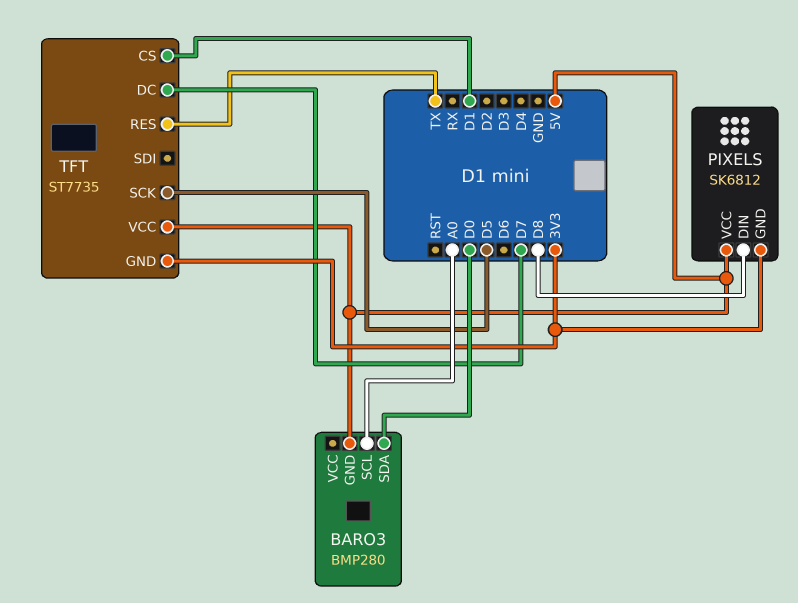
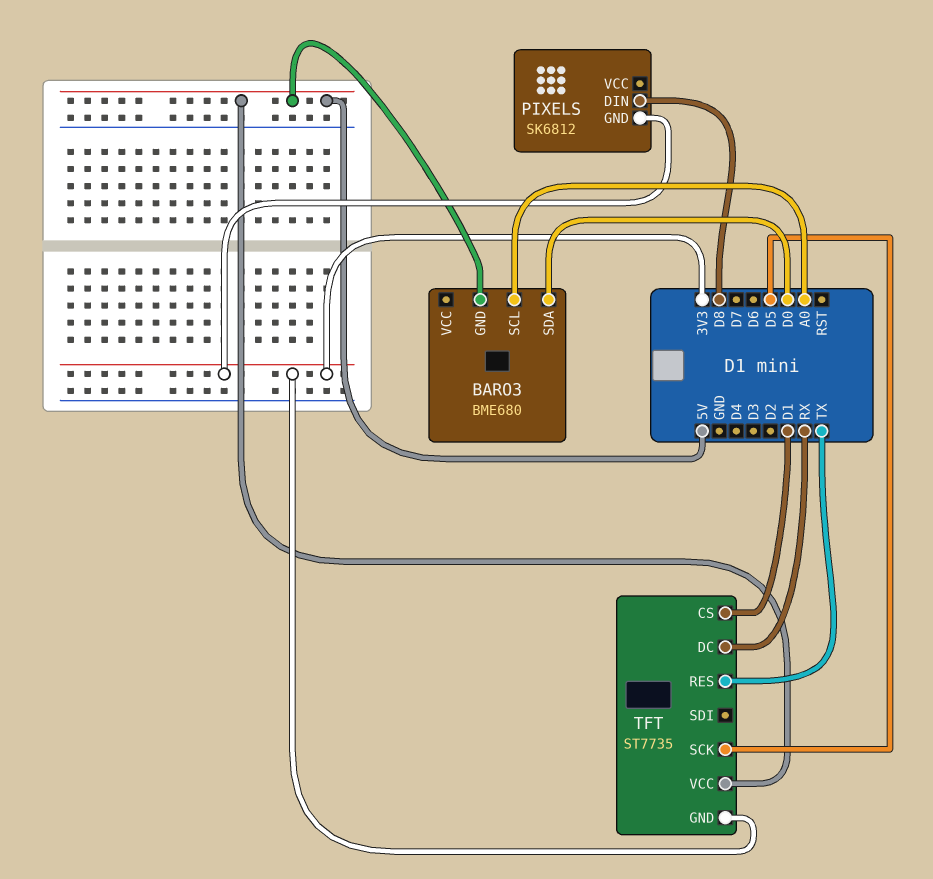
BARO3: BMP280 -> BME680
PIXELS pin VCC: 5V -> none
TFT pin DC: D7 -> RX

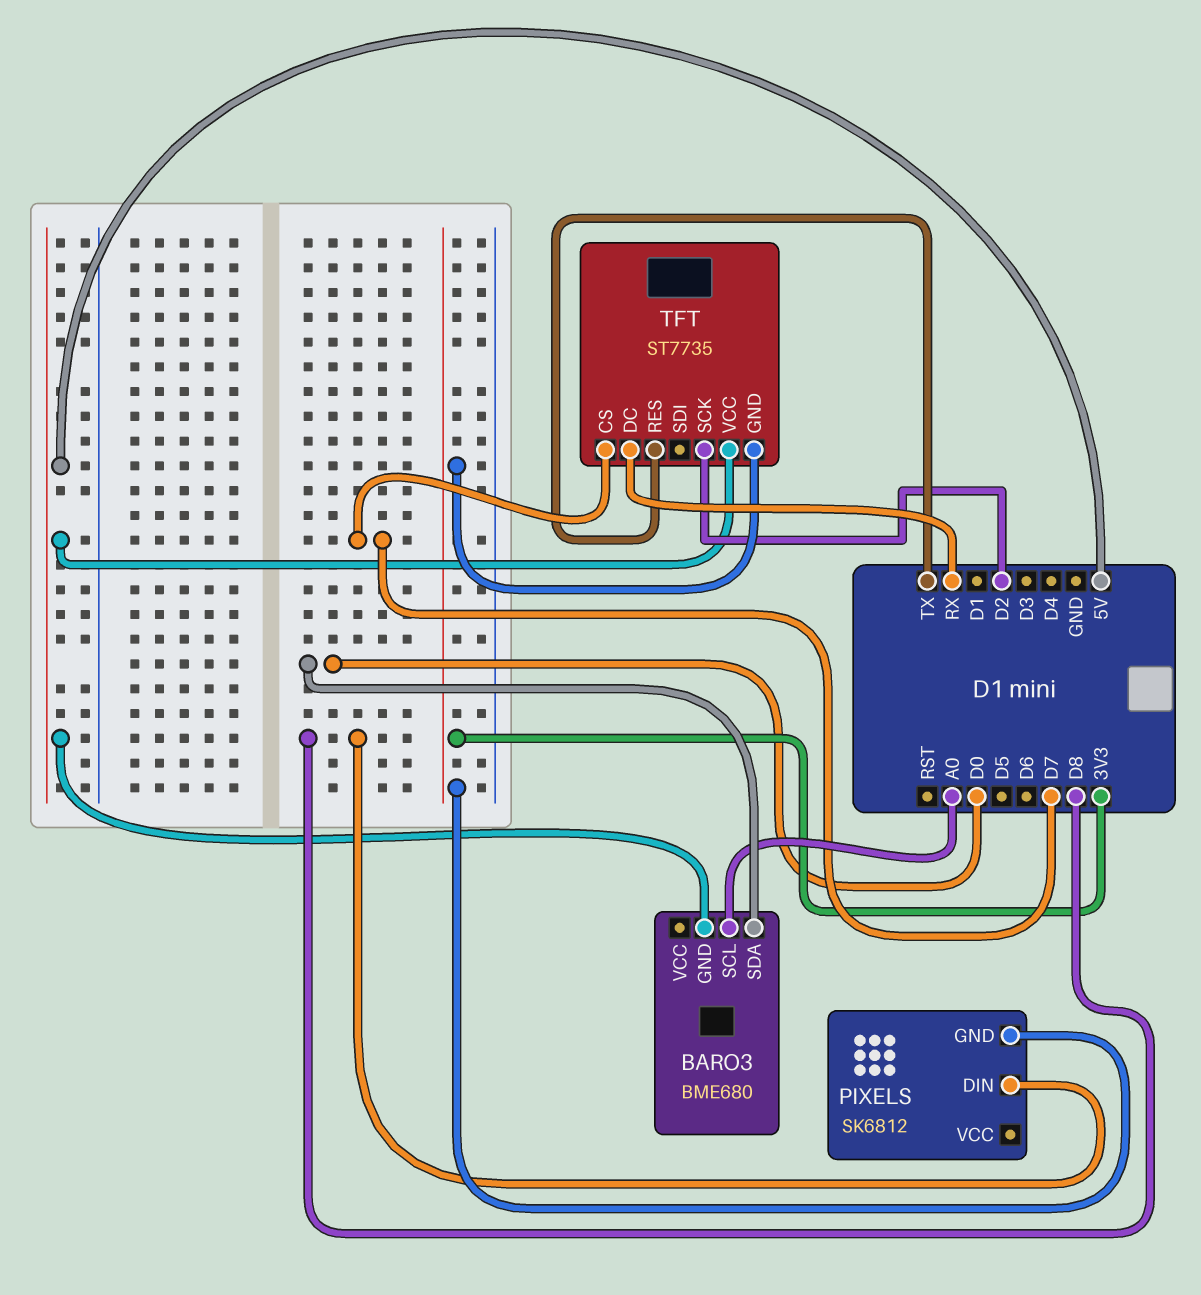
TFT pin CS: D1 -> D7
TFT pin SCK: D5 -> D2

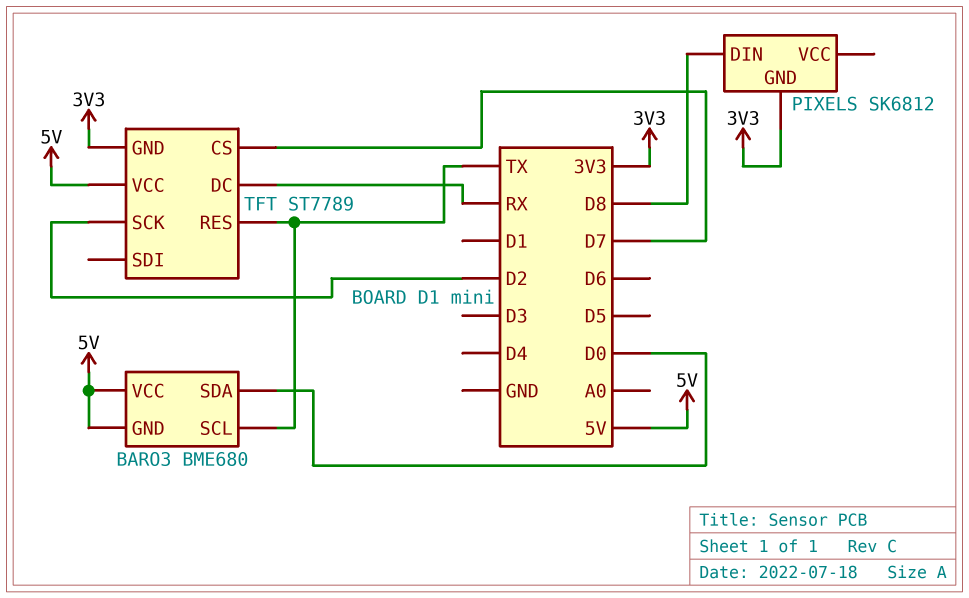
BARO3 pin SCL: A0 -> TX
BARO3 pin VCC: none -> 5V
TFT: ST7735 -> ST7789

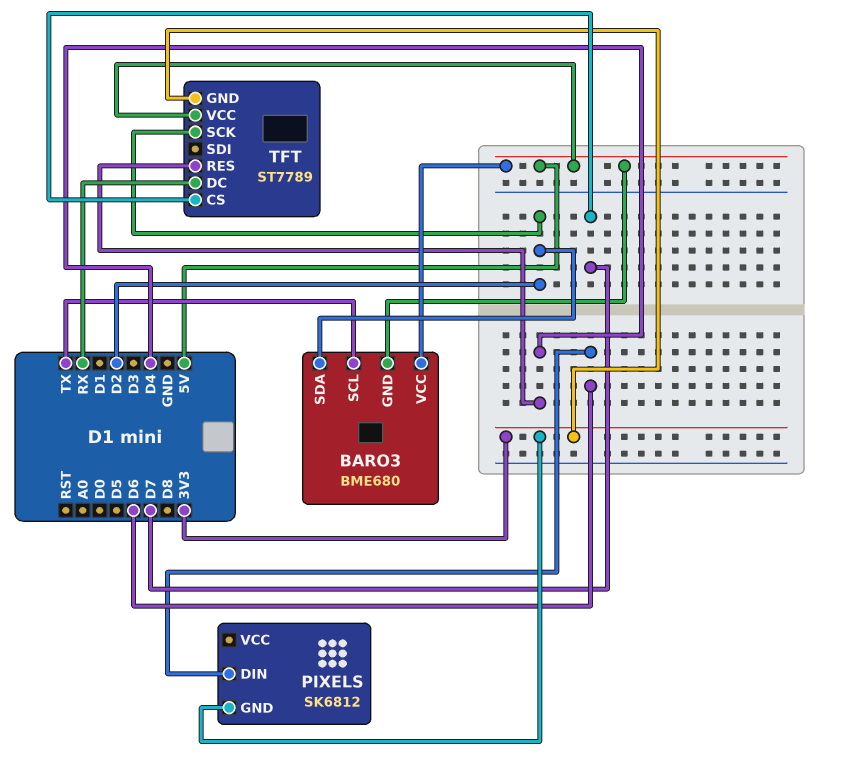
BARO3 pin SDA: D0 -> D2
PIXELS pin DIN: D8 -> D6
TFT pin RES: TX -> D4

